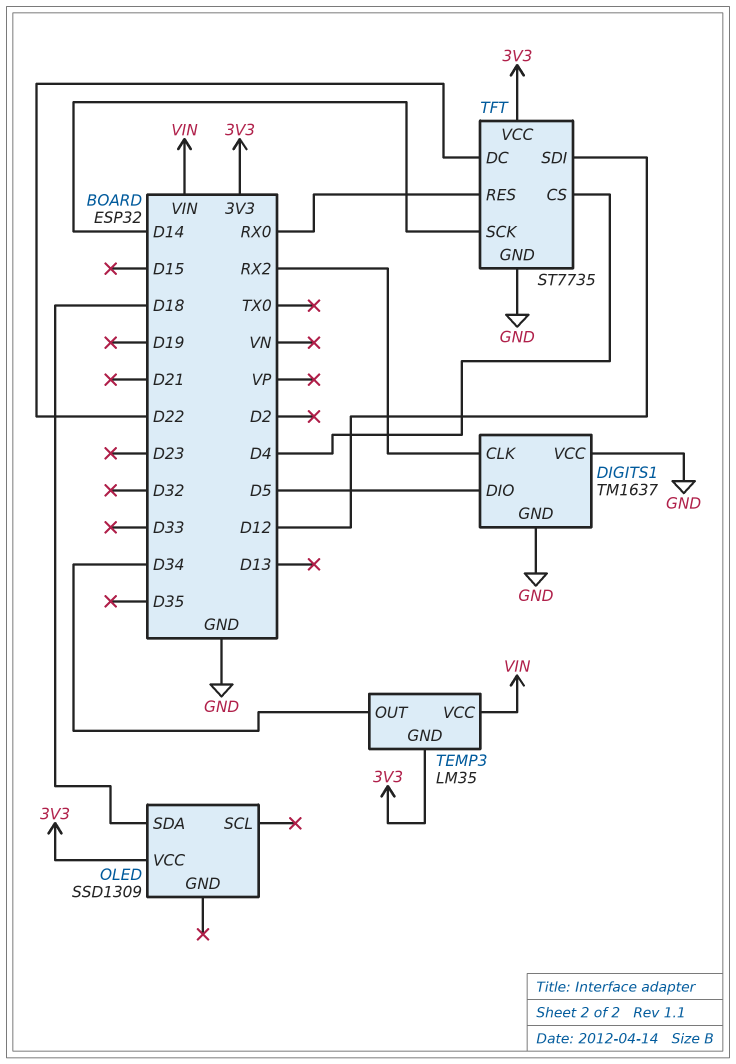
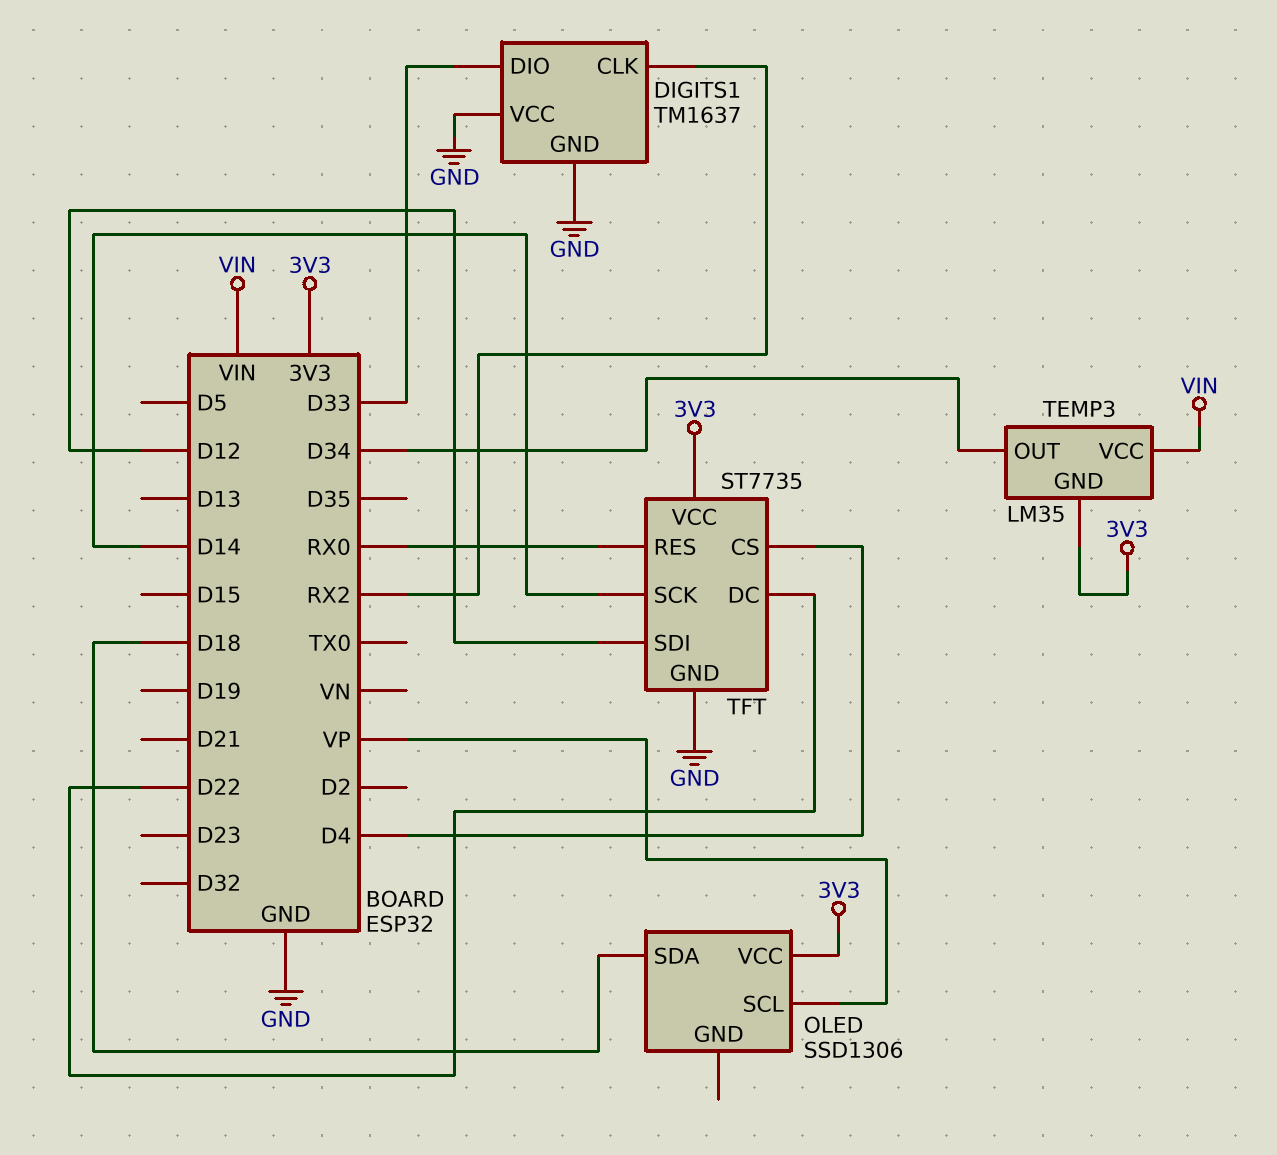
DIGITS1 pin DIO: D5 -> D33
OLED: SSD1309 -> SSD1306
OLED pin SCL: none -> VP

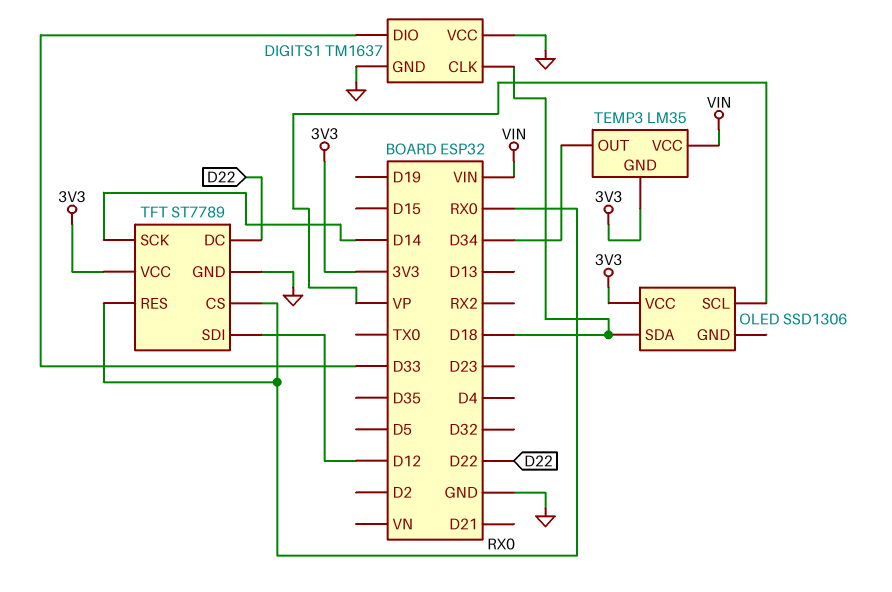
DIGITS1 pin CLK: RX2 -> D18
TFT: ST7735 -> ST7789
TFT pin CS: D4 -> RX0

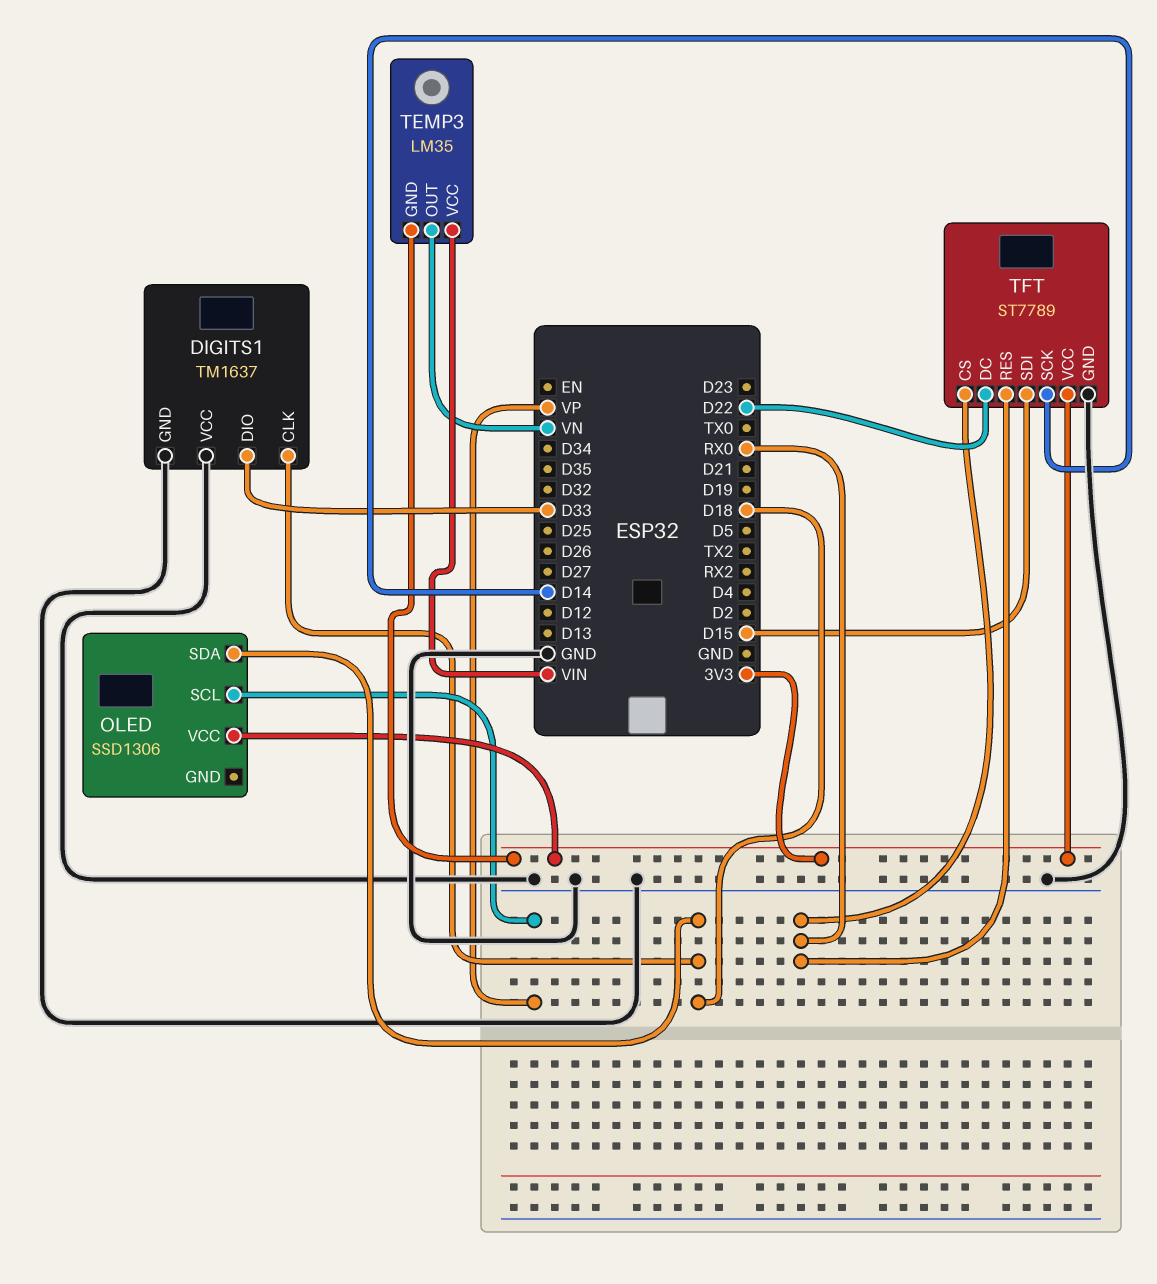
TEMP3 pin OUT: D34 -> VN
TFT pin SDI: D12 -> D15

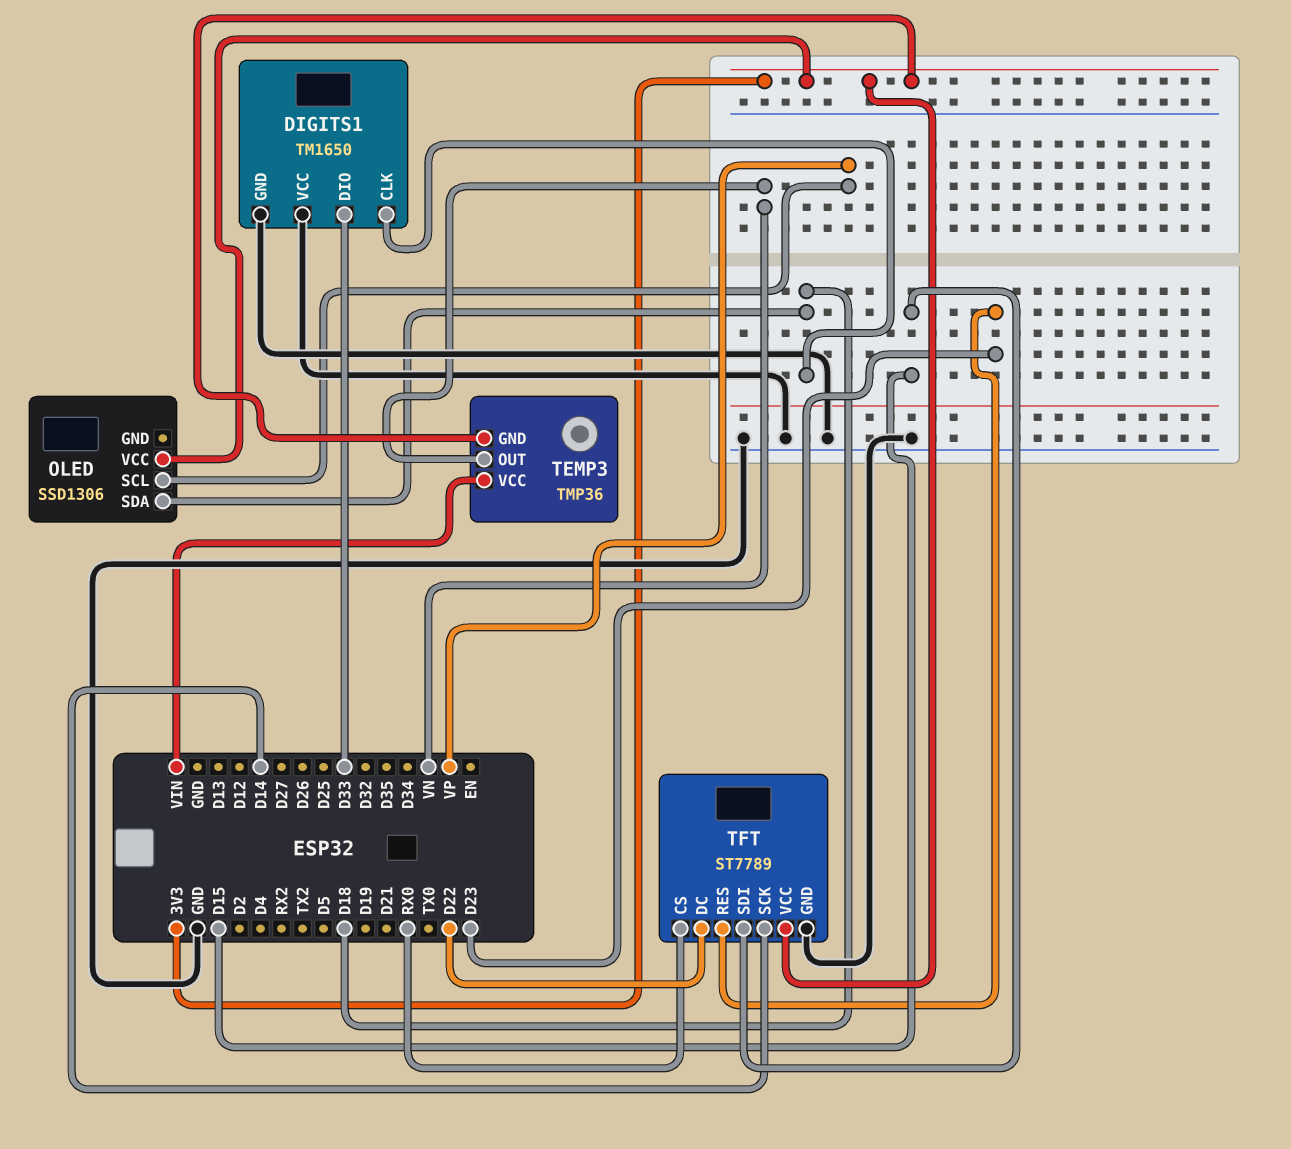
DIGITS1: TM1637 -> TM1650
TEMP3: LM35 -> TMP36
TFT pin RES: RX0 -> D23

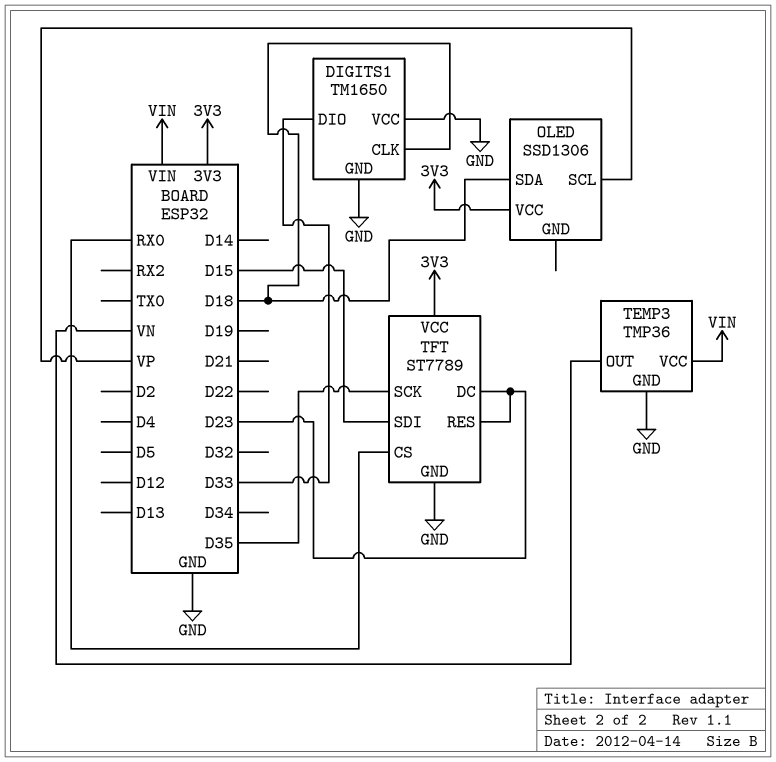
TEMP3 pin GND: 3V3 -> GND
TFT pin DC: D22 -> D23
TFT pin SCK: D14 -> D35

